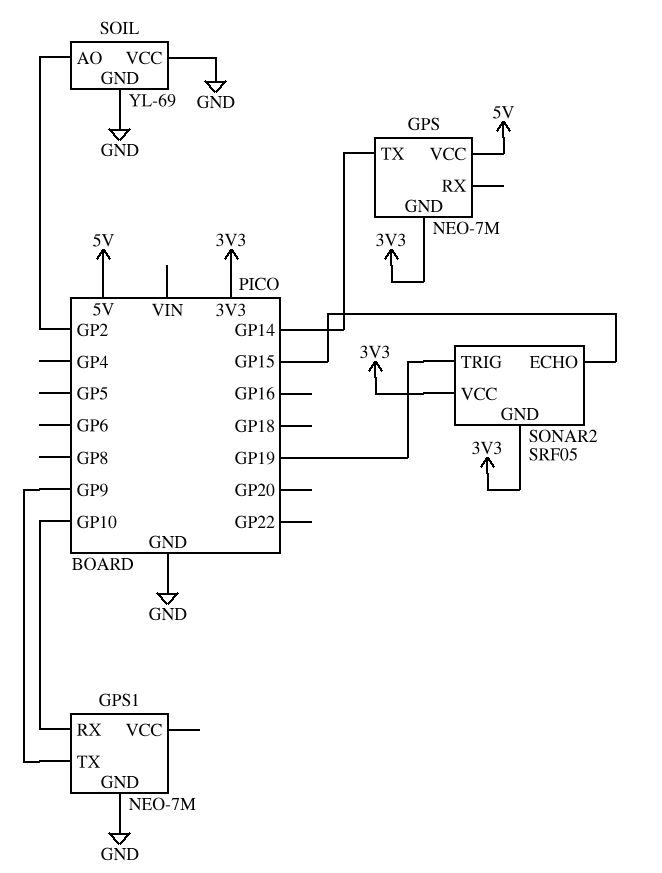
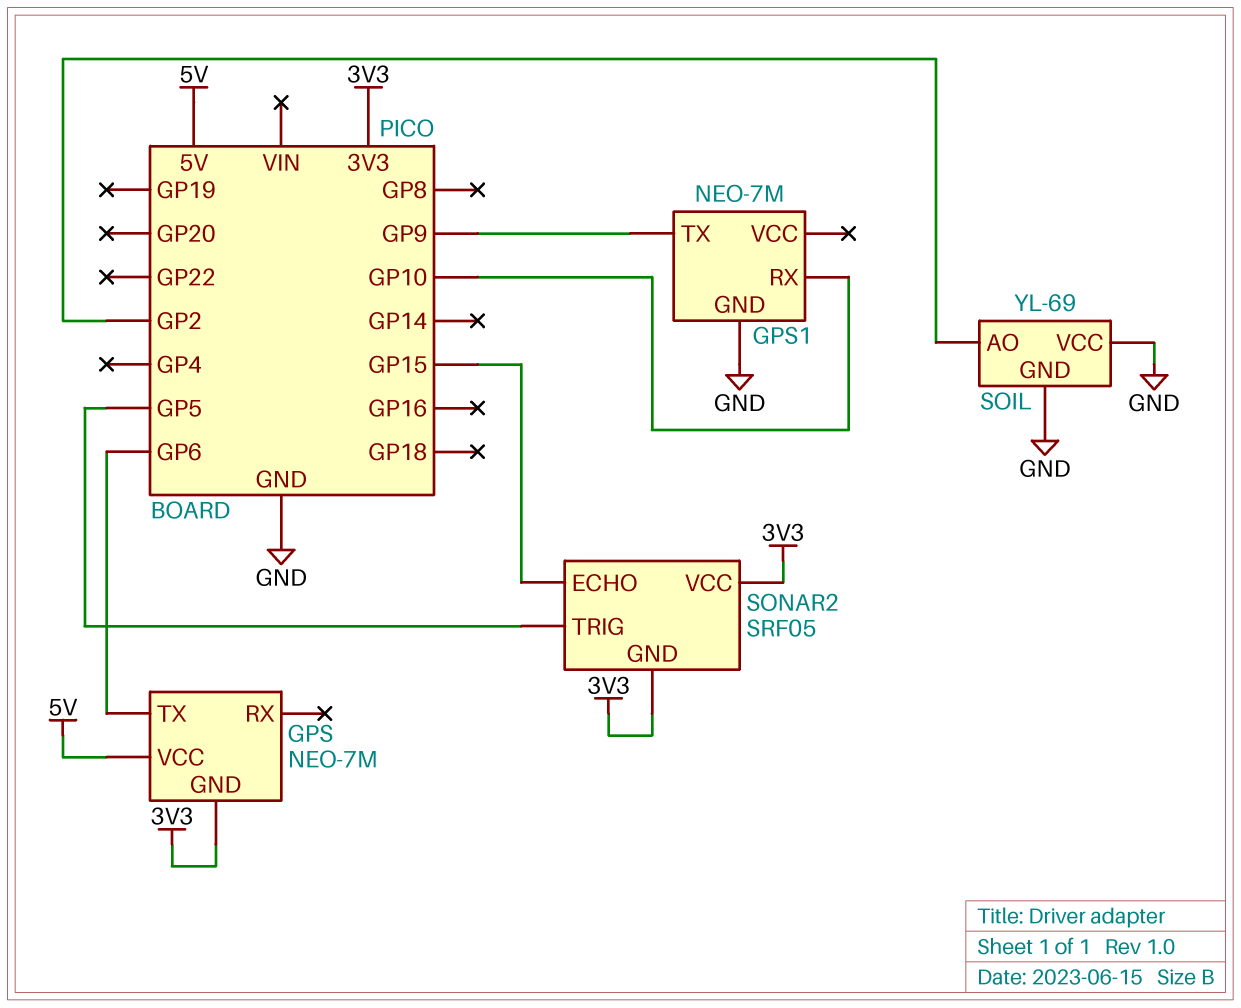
GPS pin TX: GP14 -> GP6
SONAR2 pin TRIG: GP19 -> GP5

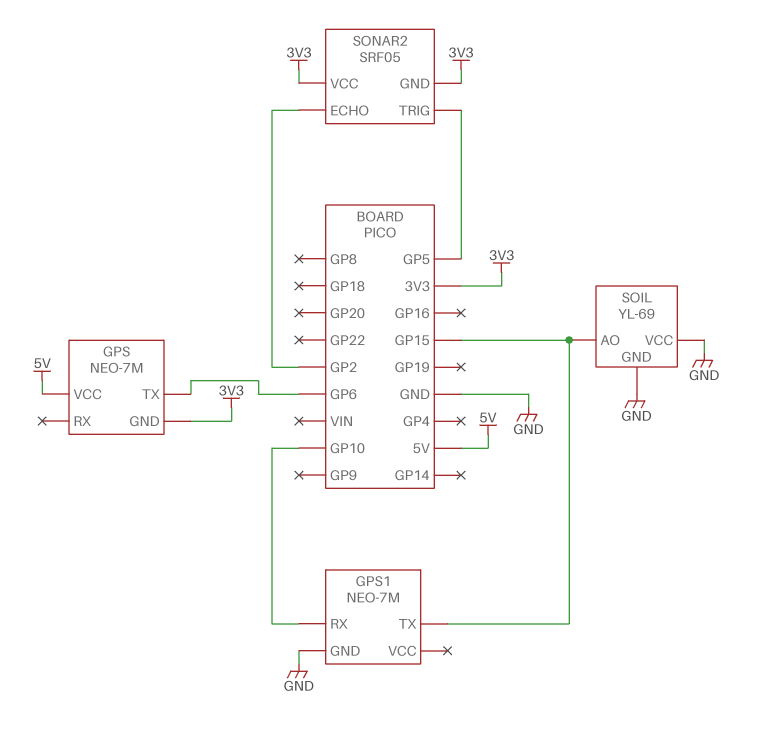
GPS1 pin TX: GP9 -> GP15
SOIL pin AO: GP2 -> GP15
SONAR2 pin ECHO: GP15 -> GP2

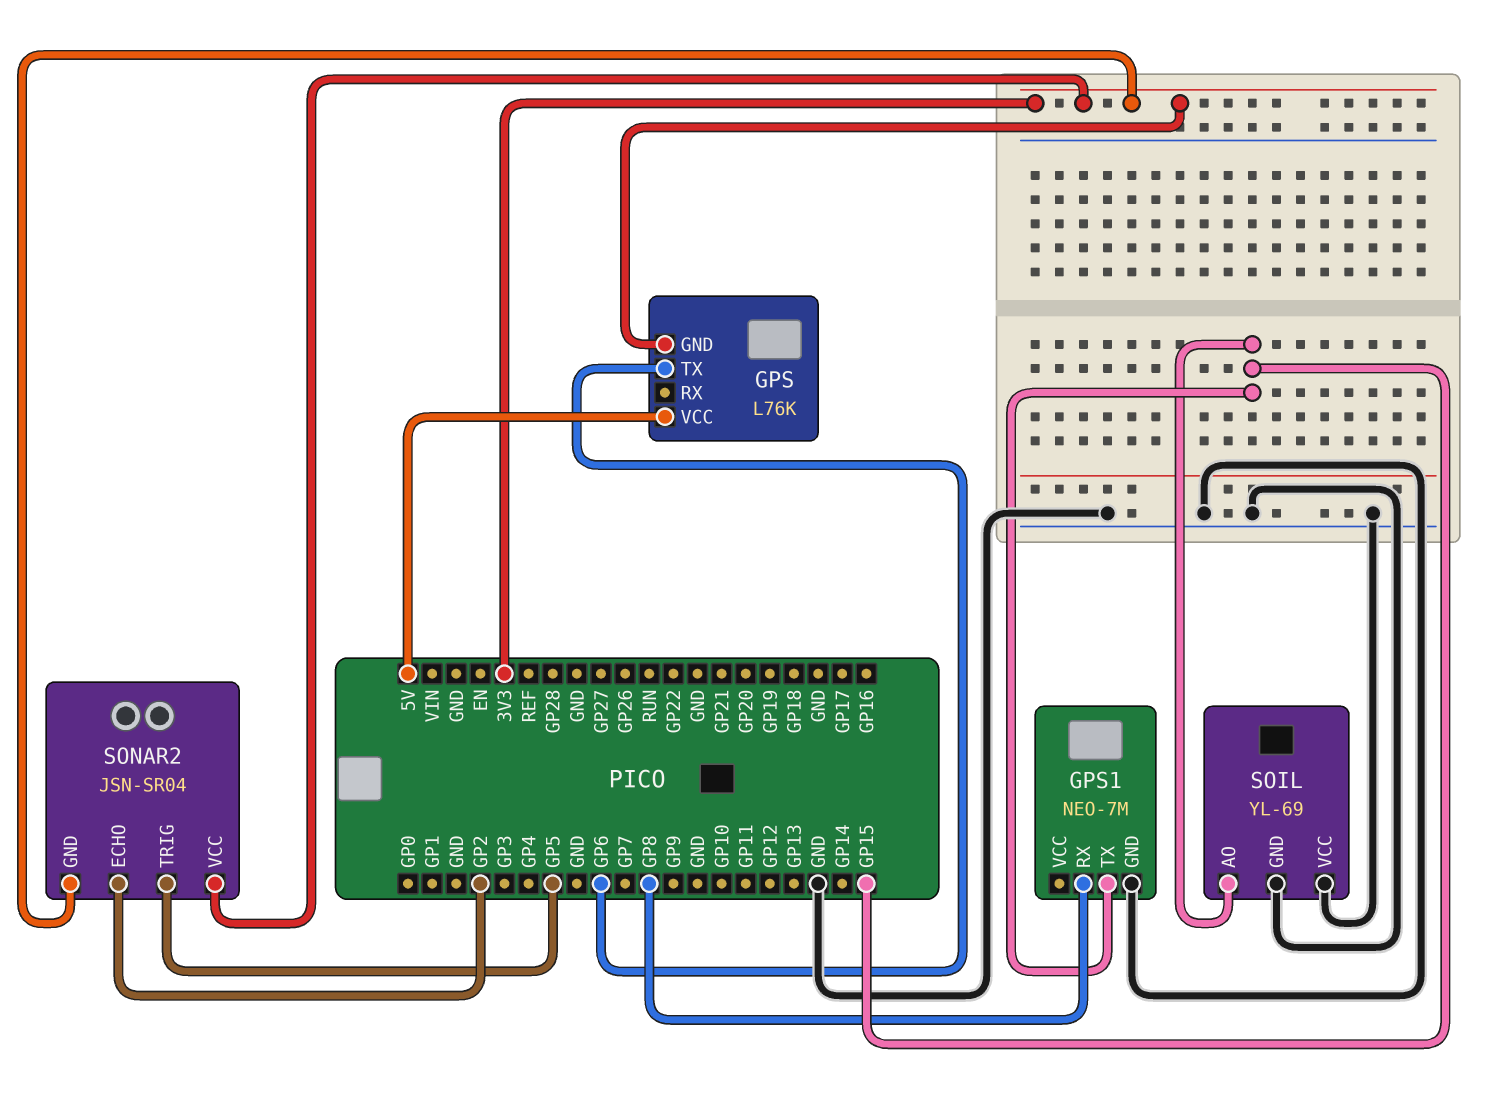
GPS: NEO-7M -> L76K
GPS1 pin RX: GP10 -> GP8
SONAR2: SRF05 -> JSN-SR04

